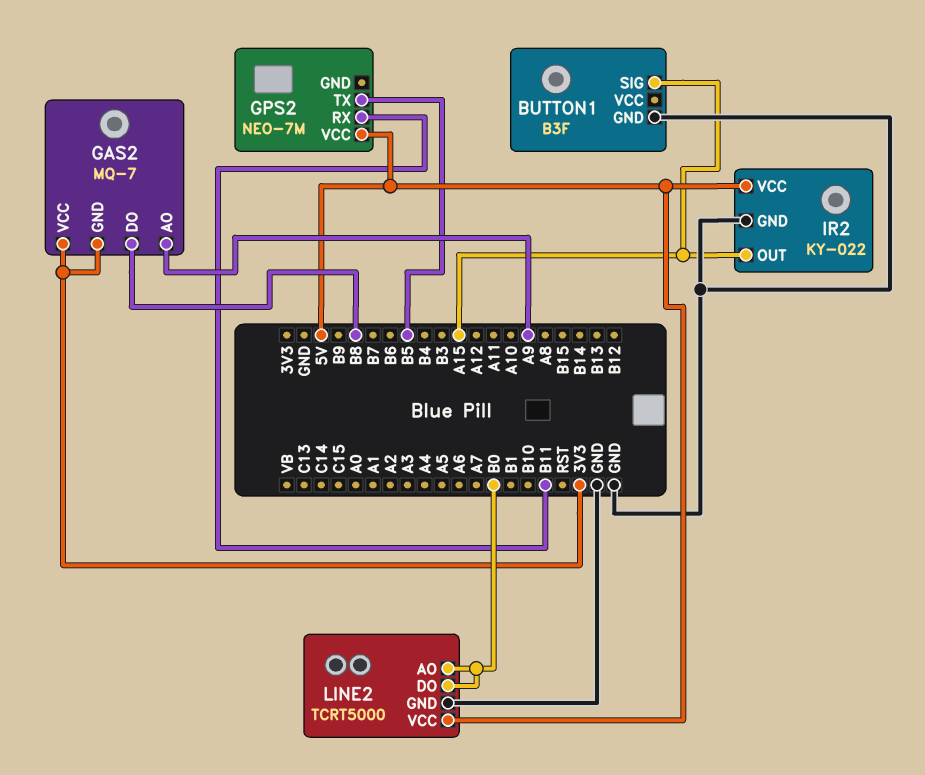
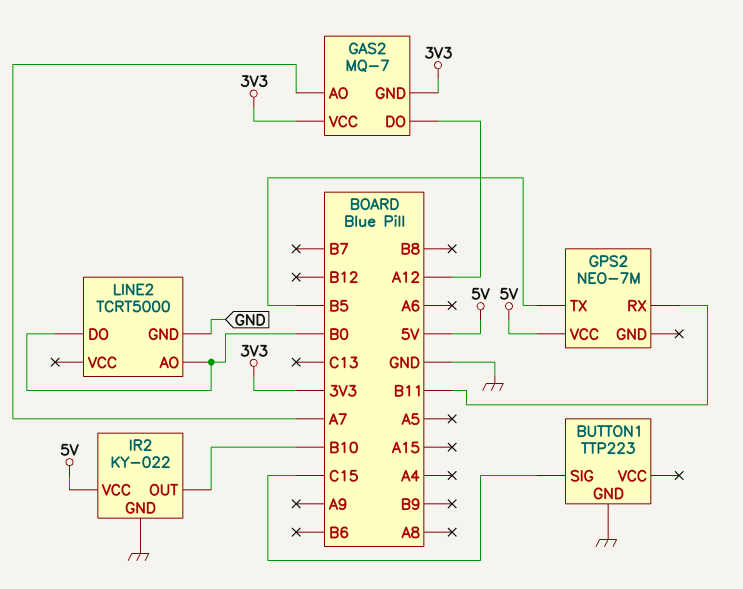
BUTTON1: B3F -> TTP223
BUTTON1 pin SIG: A15 -> C15
GAS2 pin AO: A9 -> A7
GAS2 pin DO: B8 -> A12
IR2 pin OUT: A15 -> B10
LINE2 pin VCC: 5V -> none

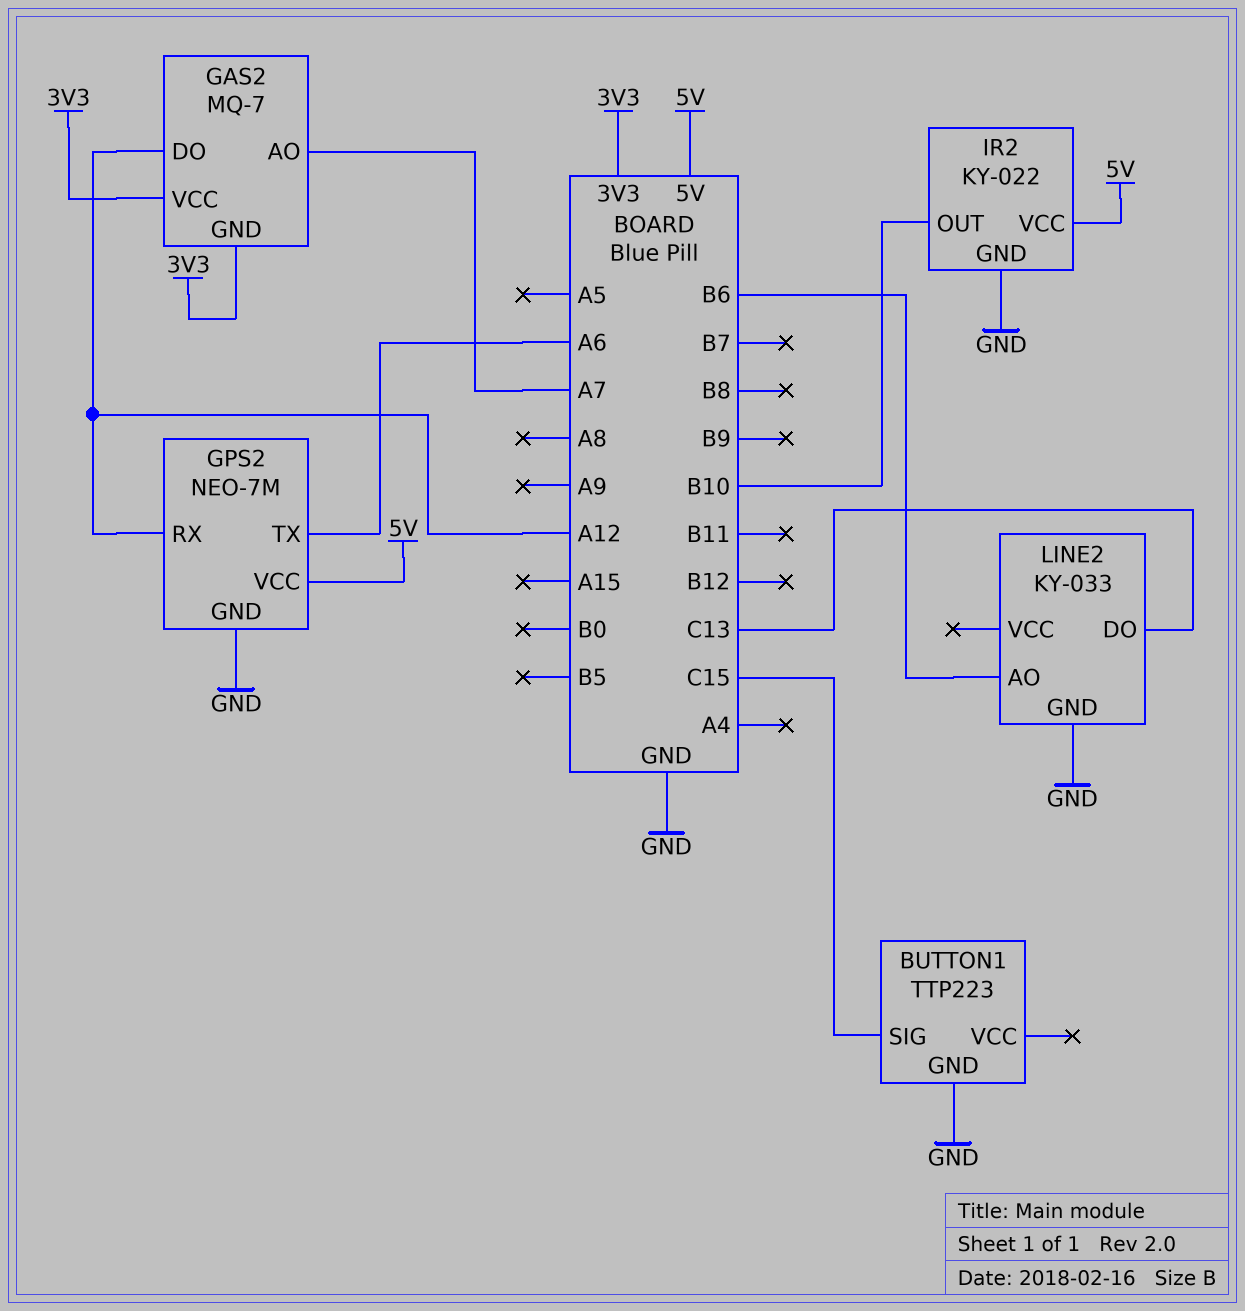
GPS2 pin GND: none -> GND
GPS2 pin RX: B11 -> A12
GPS2 pin TX: B5 -> A6
LINE2: TCRT5000 -> KY-033
LINE2 pin AO: B0 -> B6
LINE2 pin DO: B0 -> C13

